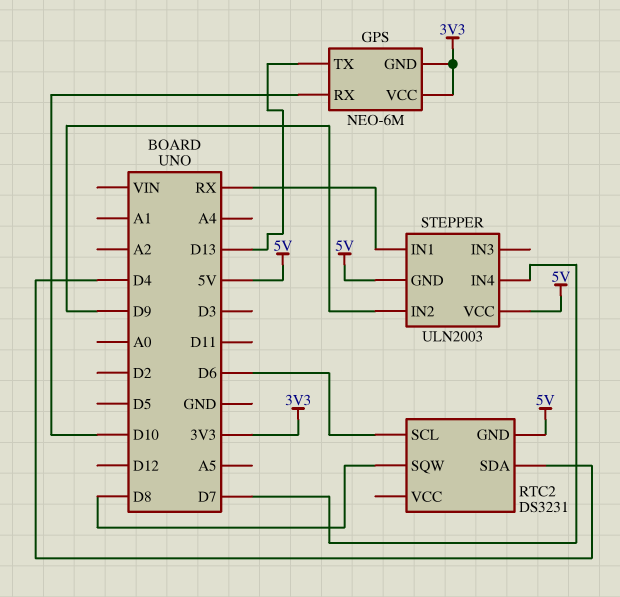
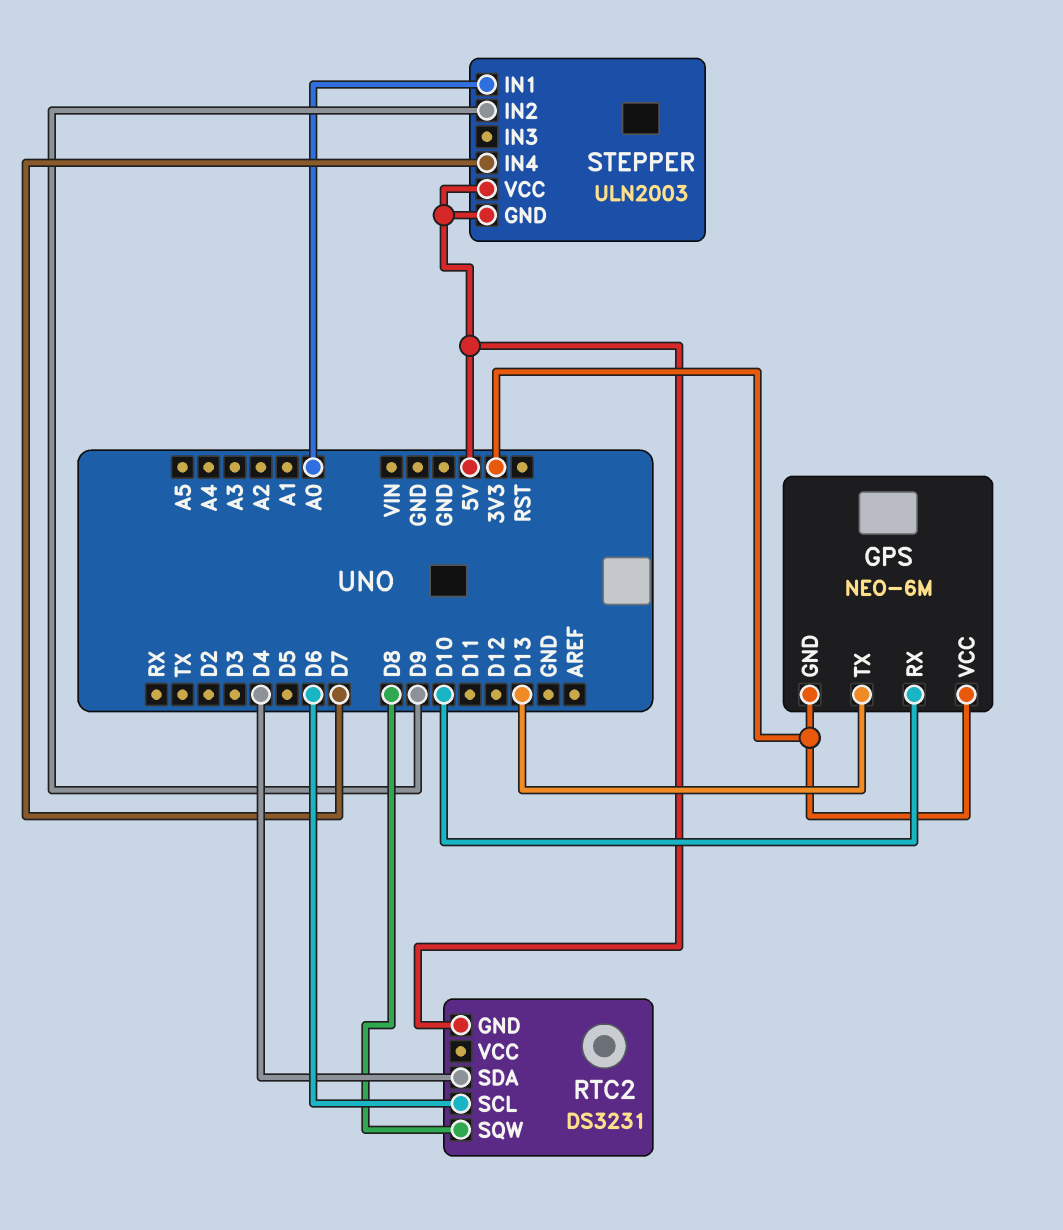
STEPPER pin IN1: RX -> A0

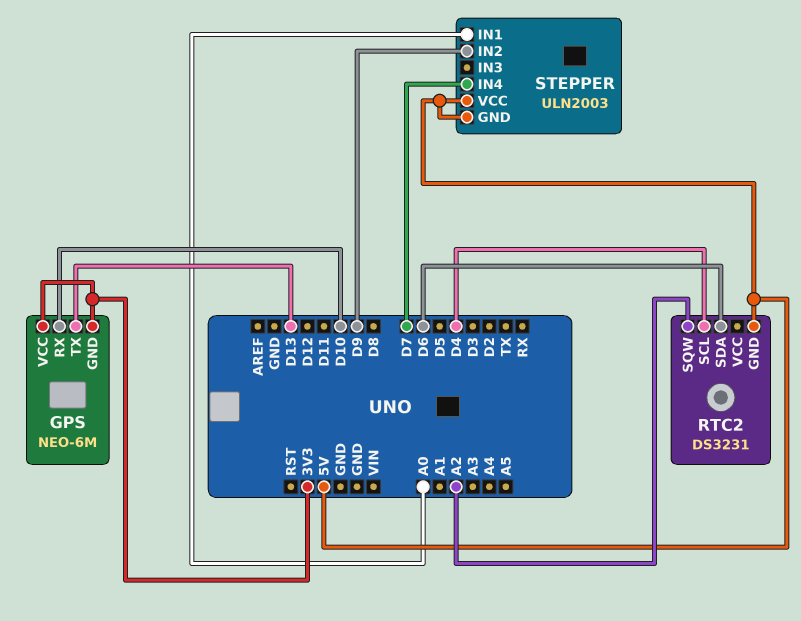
RTC2 pin SCL: D6 -> D4
RTC2 pin SDA: D4 -> D6
RTC2 pin SQW: D8 -> A2

